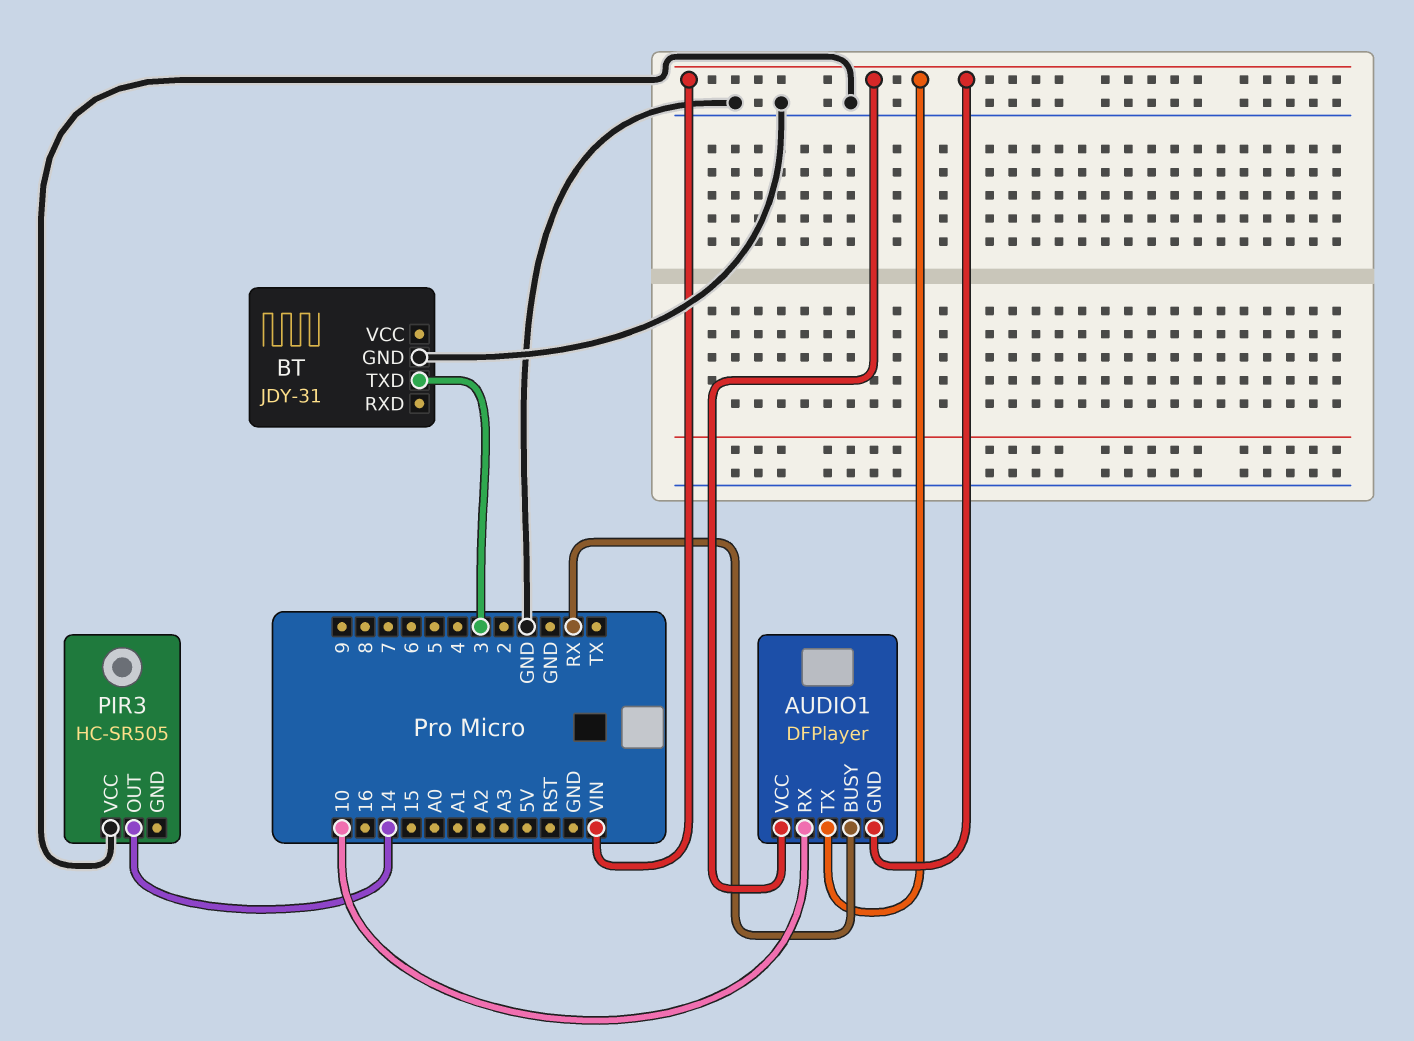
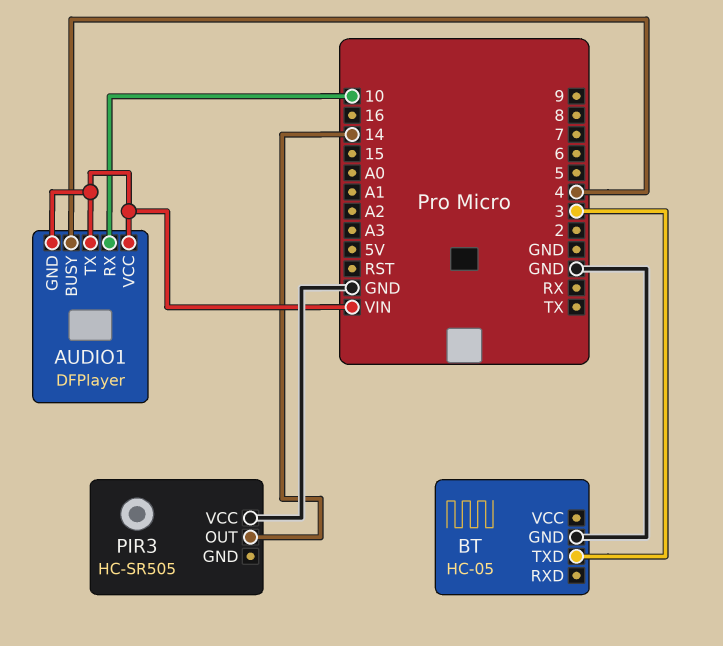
AUDIO1 pin BUSY: RX -> 4
BT: JDY-31 -> HC-05

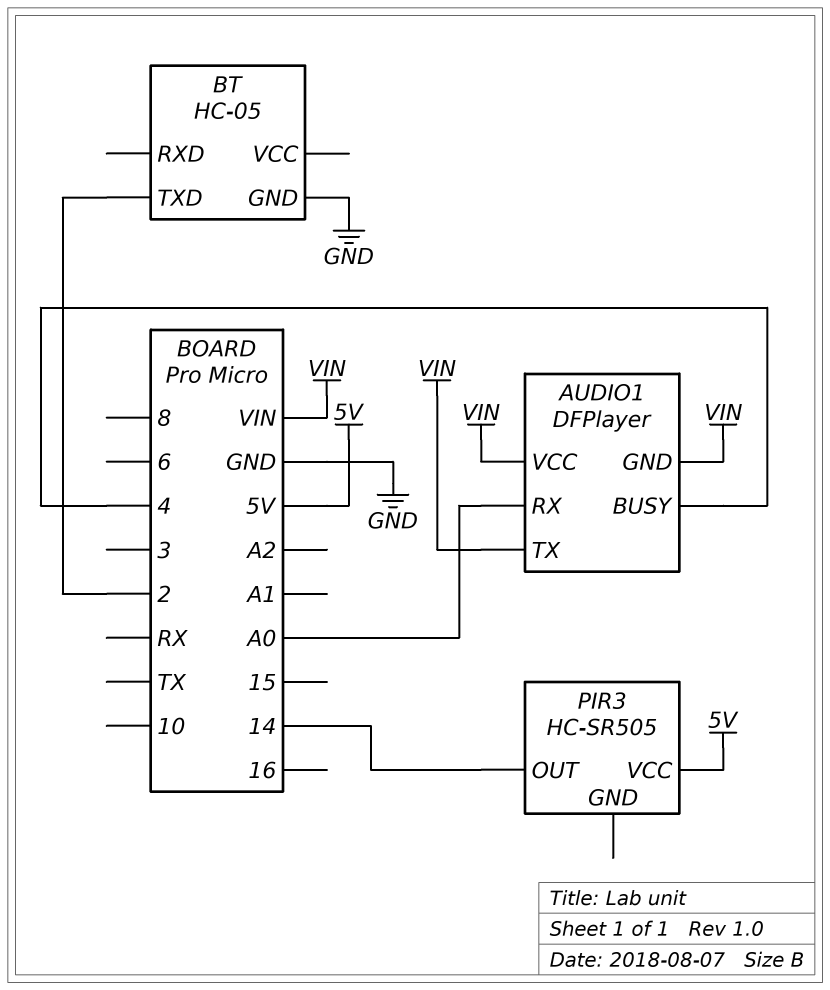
AUDIO1 pin RX: 10 -> A0
BT pin TXD: 3 -> 2
PIR3 pin VCC: GND -> 5V

